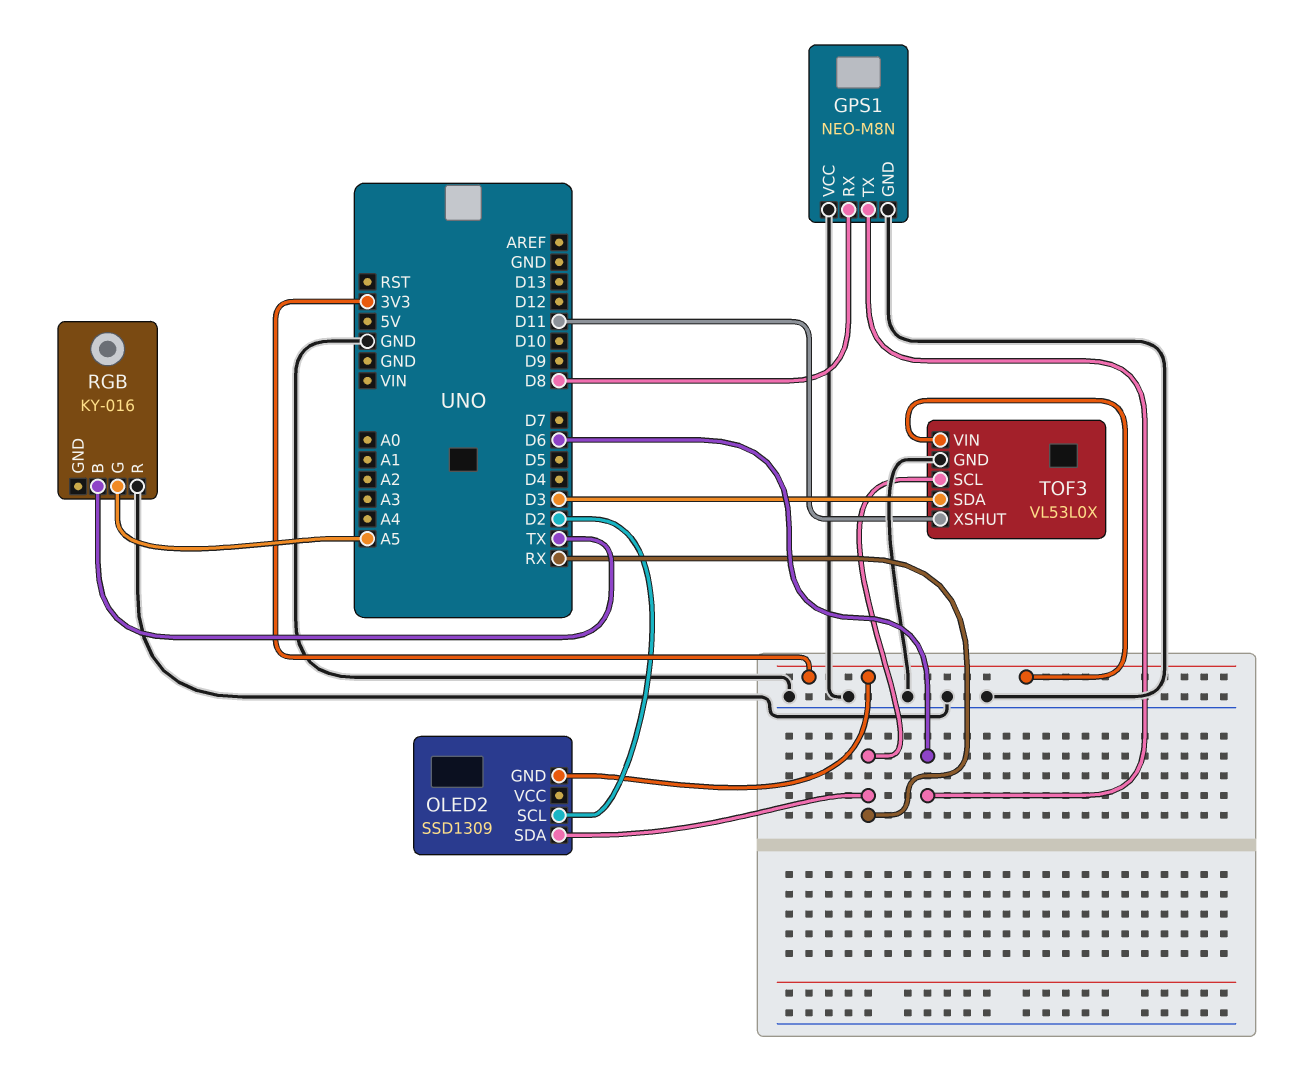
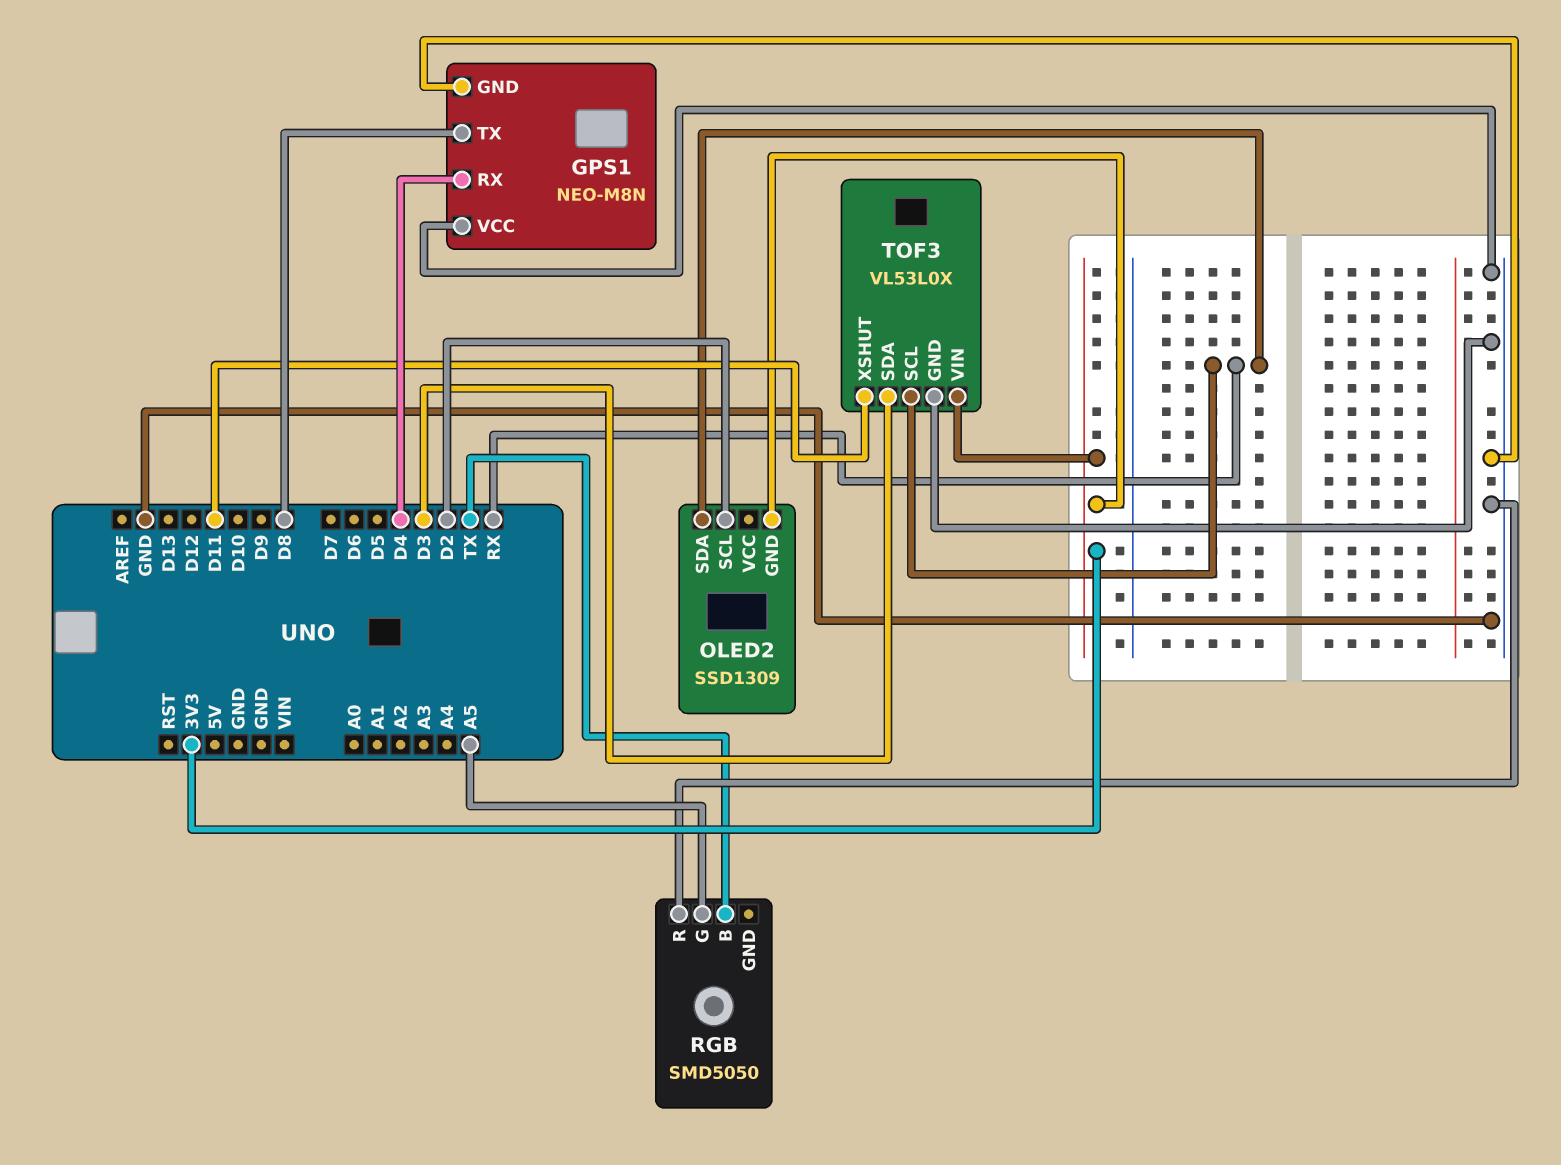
GPS1 pin RX: D8 -> D4
GPS1 pin TX: D6 -> D8
RGB: KY-016 -> SMD5050

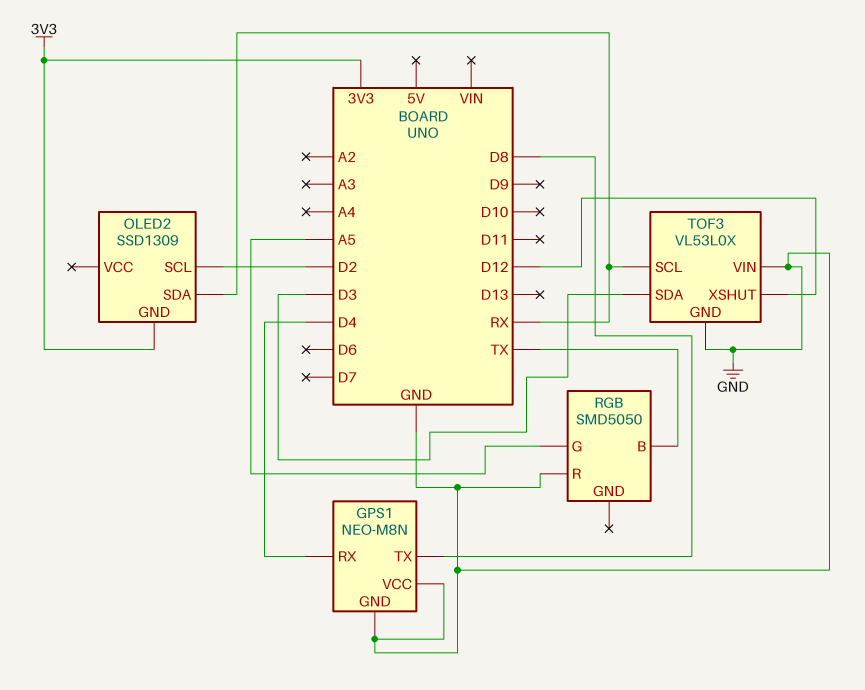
TOF3 pin VIN: 3V3 -> GND
TOF3 pin XSHUT: D11 -> D12

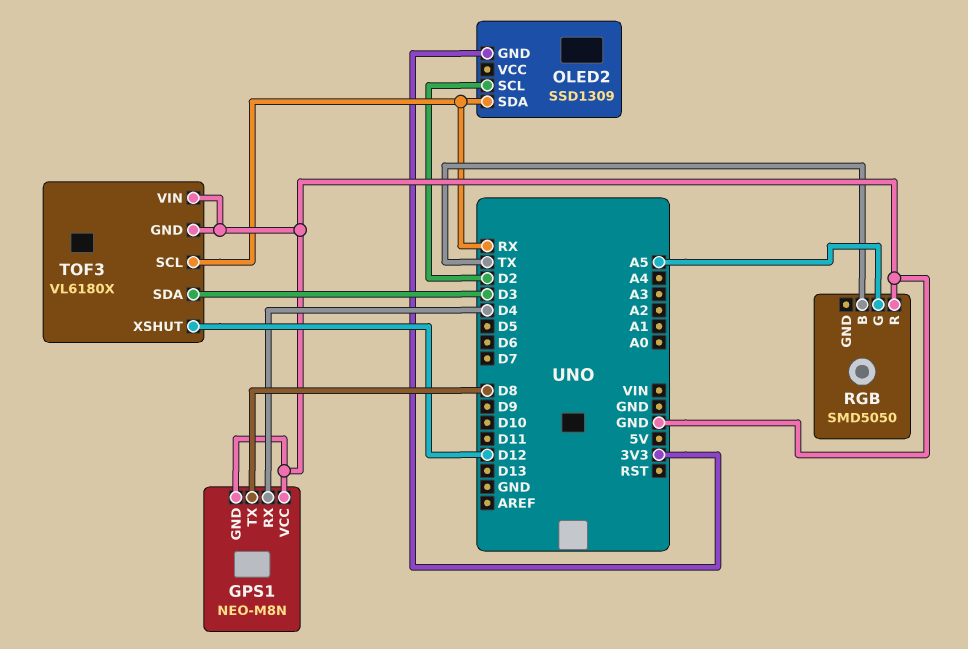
TOF3: VL53L0X -> VL6180X

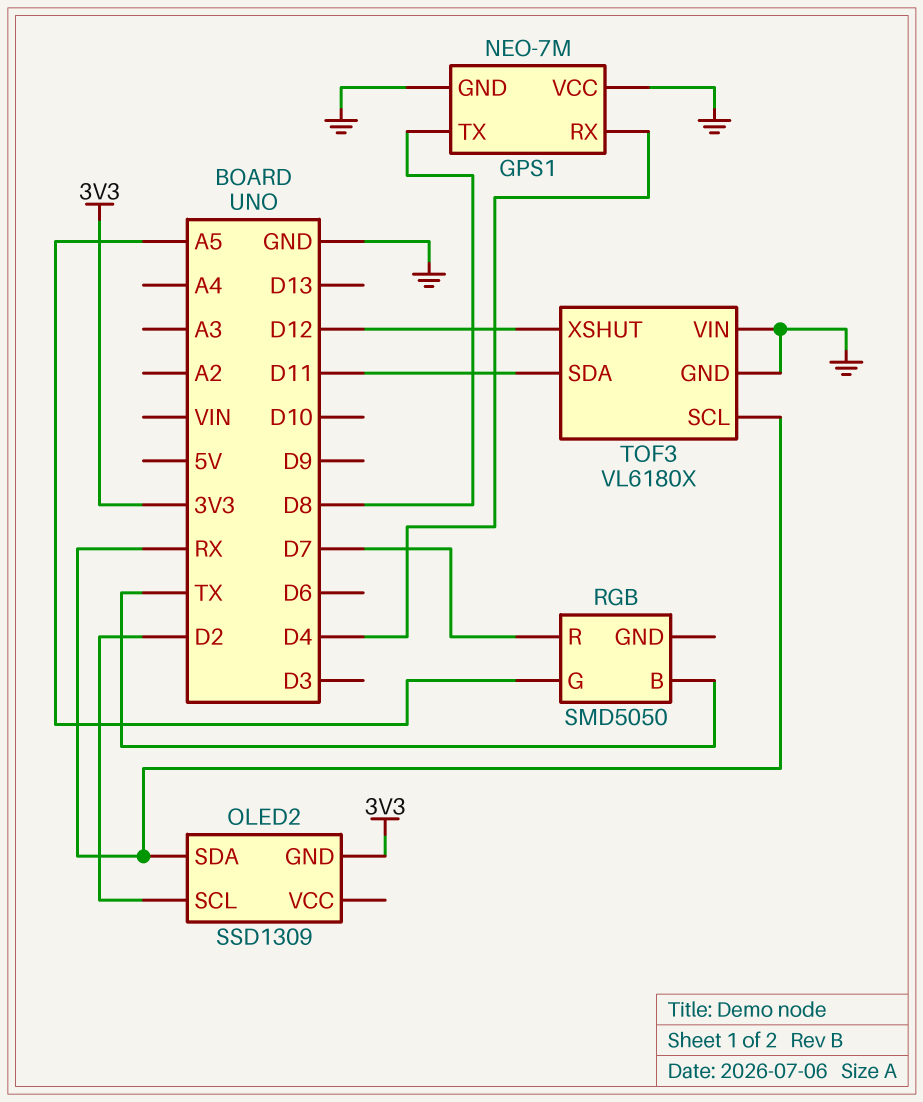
GPS1: NEO-M8N -> NEO-7M
RGB pin R: GND -> D7
TOF3 pin SDA: D3 -> D11

